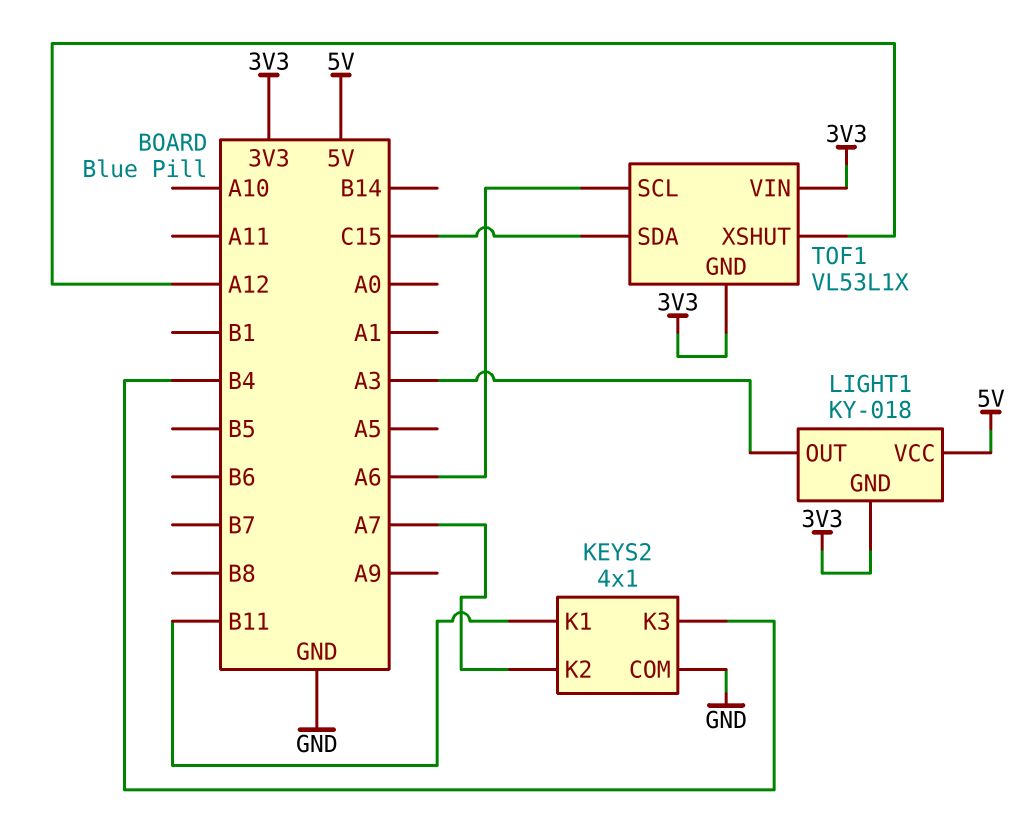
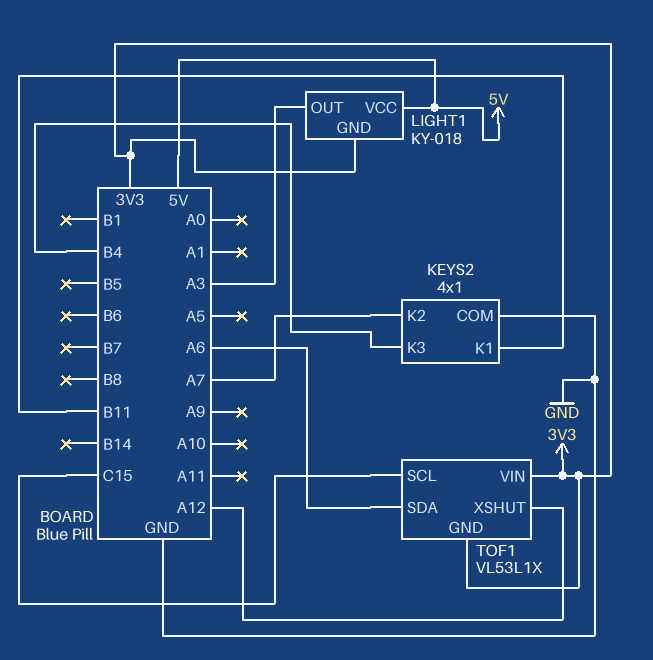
TOF1 pin SCL: A6 -> C15
TOF1 pin SDA: C15 -> A6

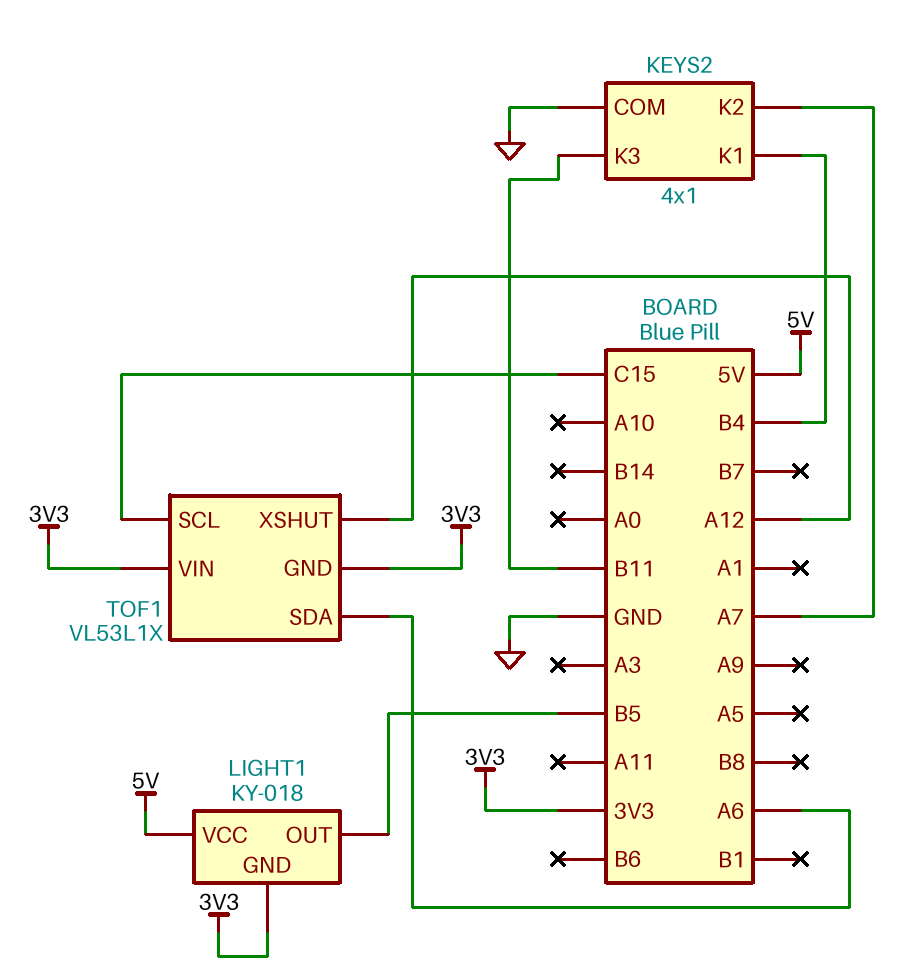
KEYS2 pin K1: B11 -> B4
KEYS2 pin K3: B4 -> B11
LIGHT1 pin OUT: A3 -> B5

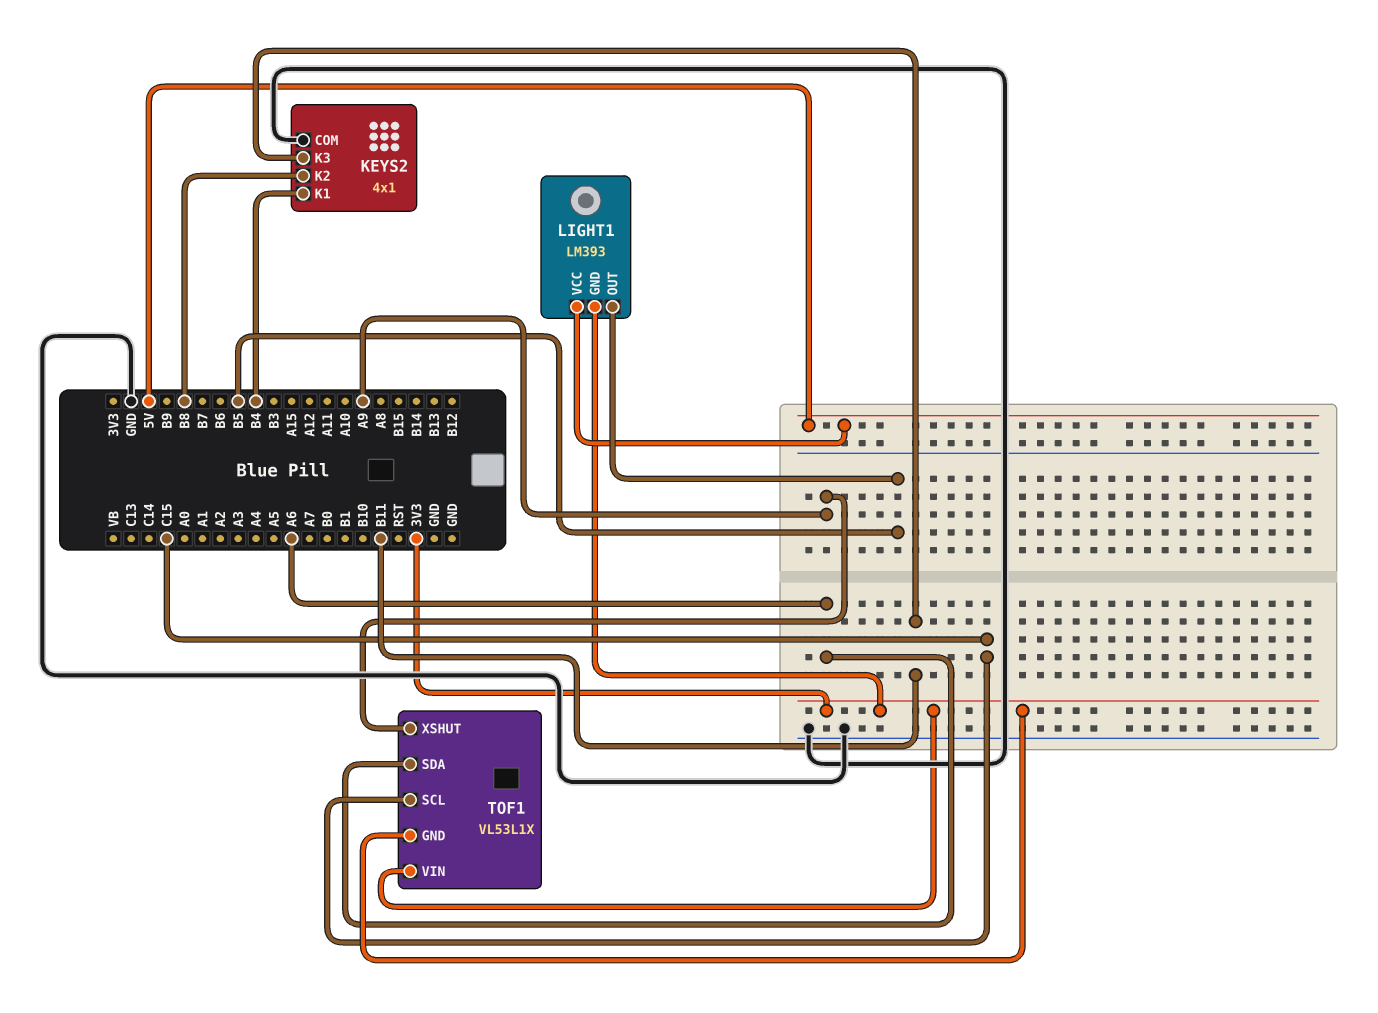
KEYS2 pin K2: A7 -> B8
LIGHT1: KY-018 -> LM393
TOF1 pin XSHUT: A12 -> A9

